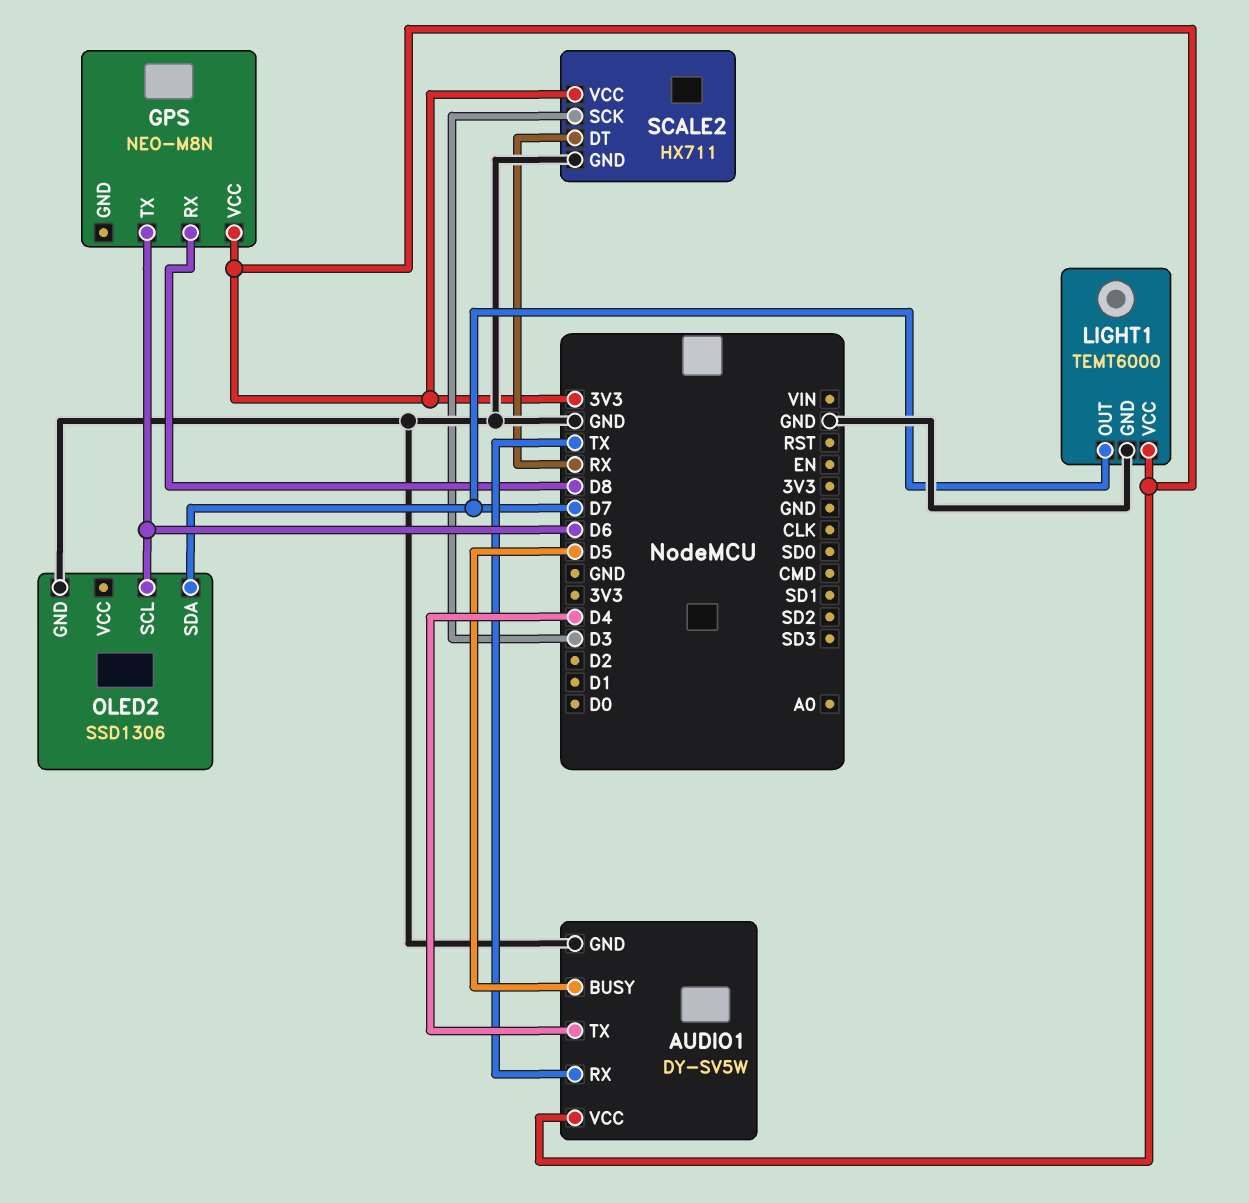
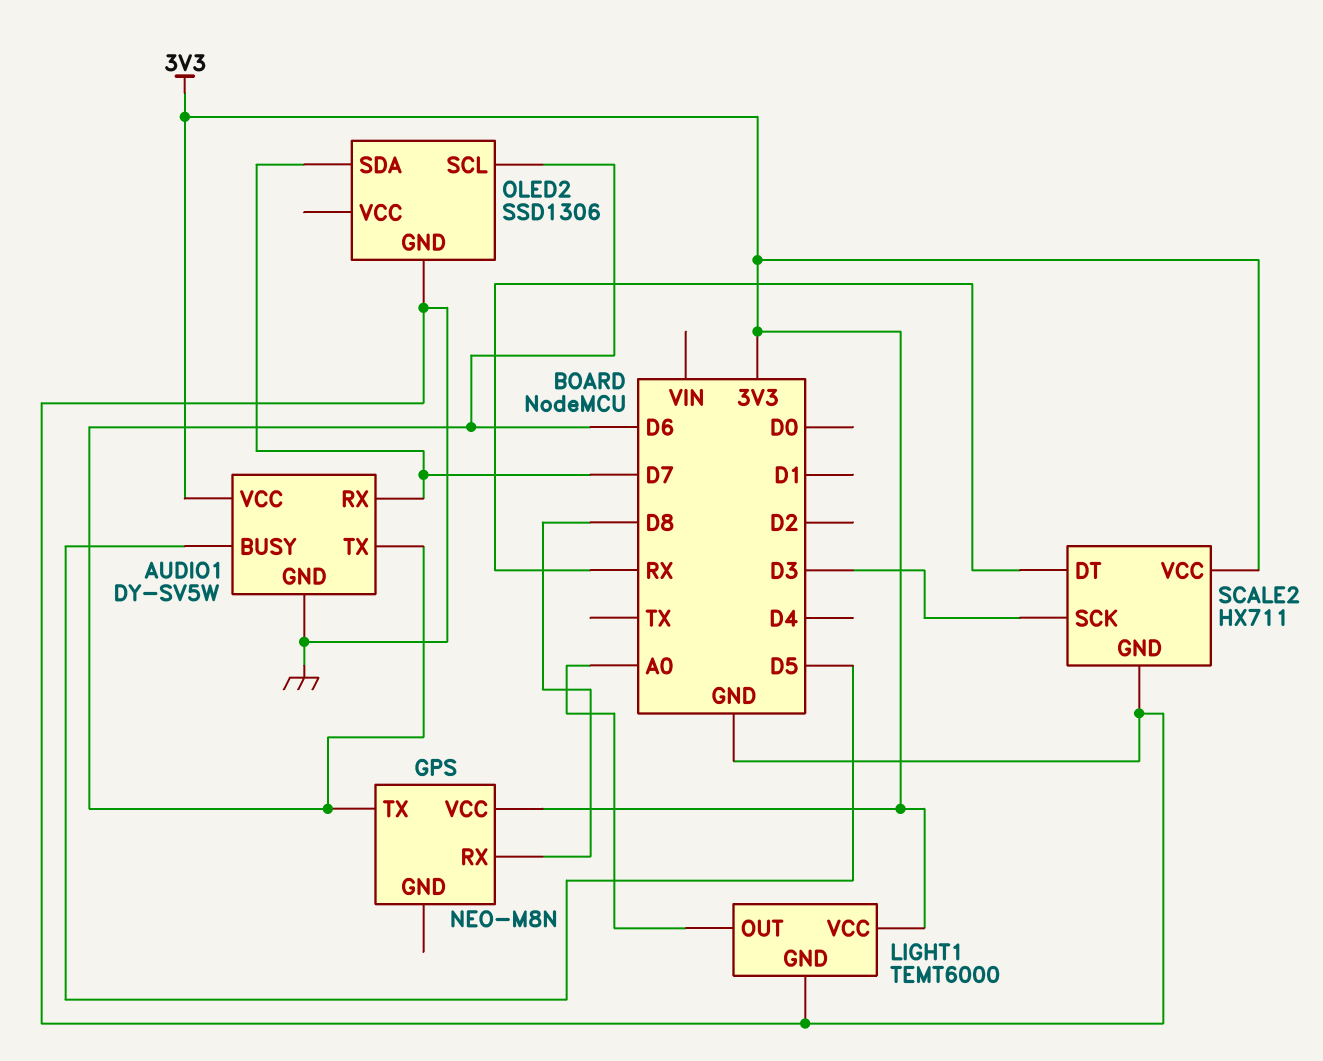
AUDIO1 pin RX: TX -> D7
AUDIO1 pin TX: D4 -> D6
LIGHT1 pin OUT: D7 -> A0

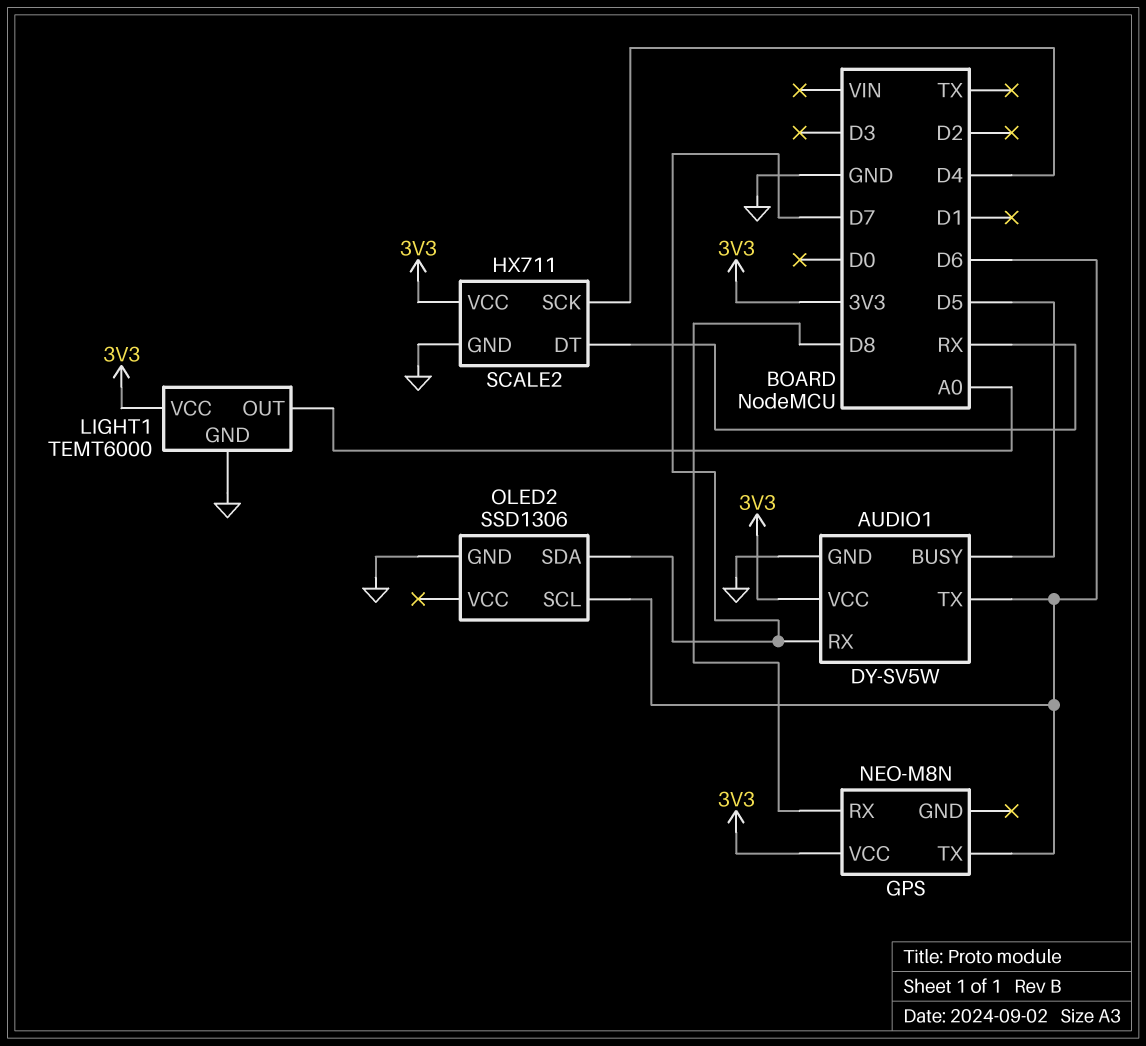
SCALE2 pin SCK: D3 -> D4

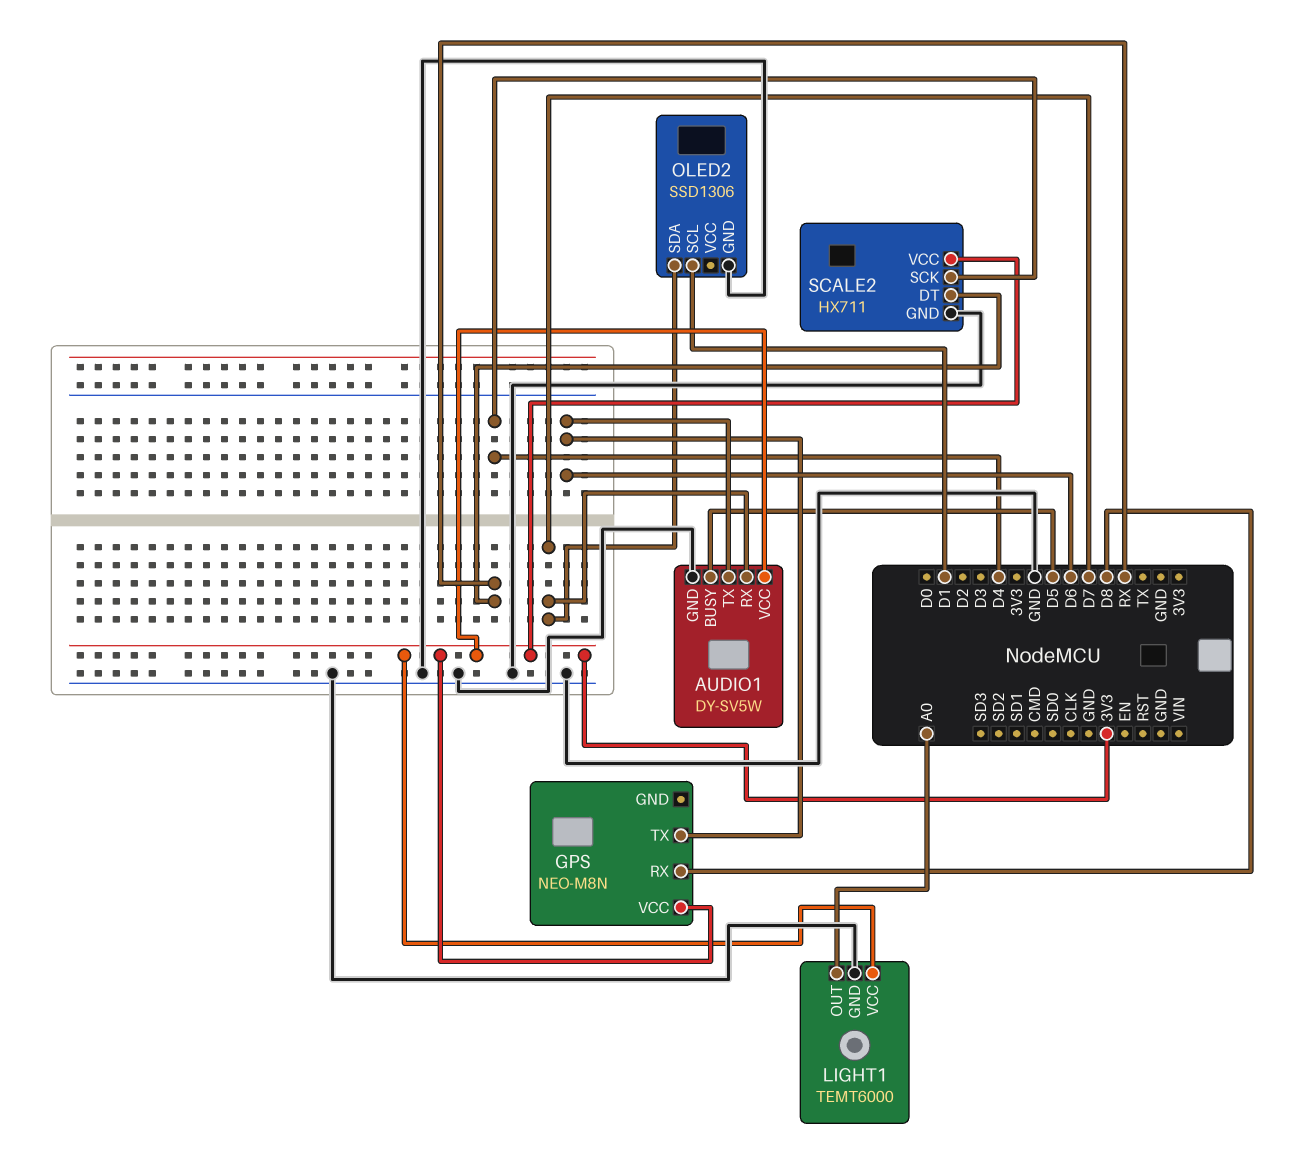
OLED2 pin SCL: D6 -> D1

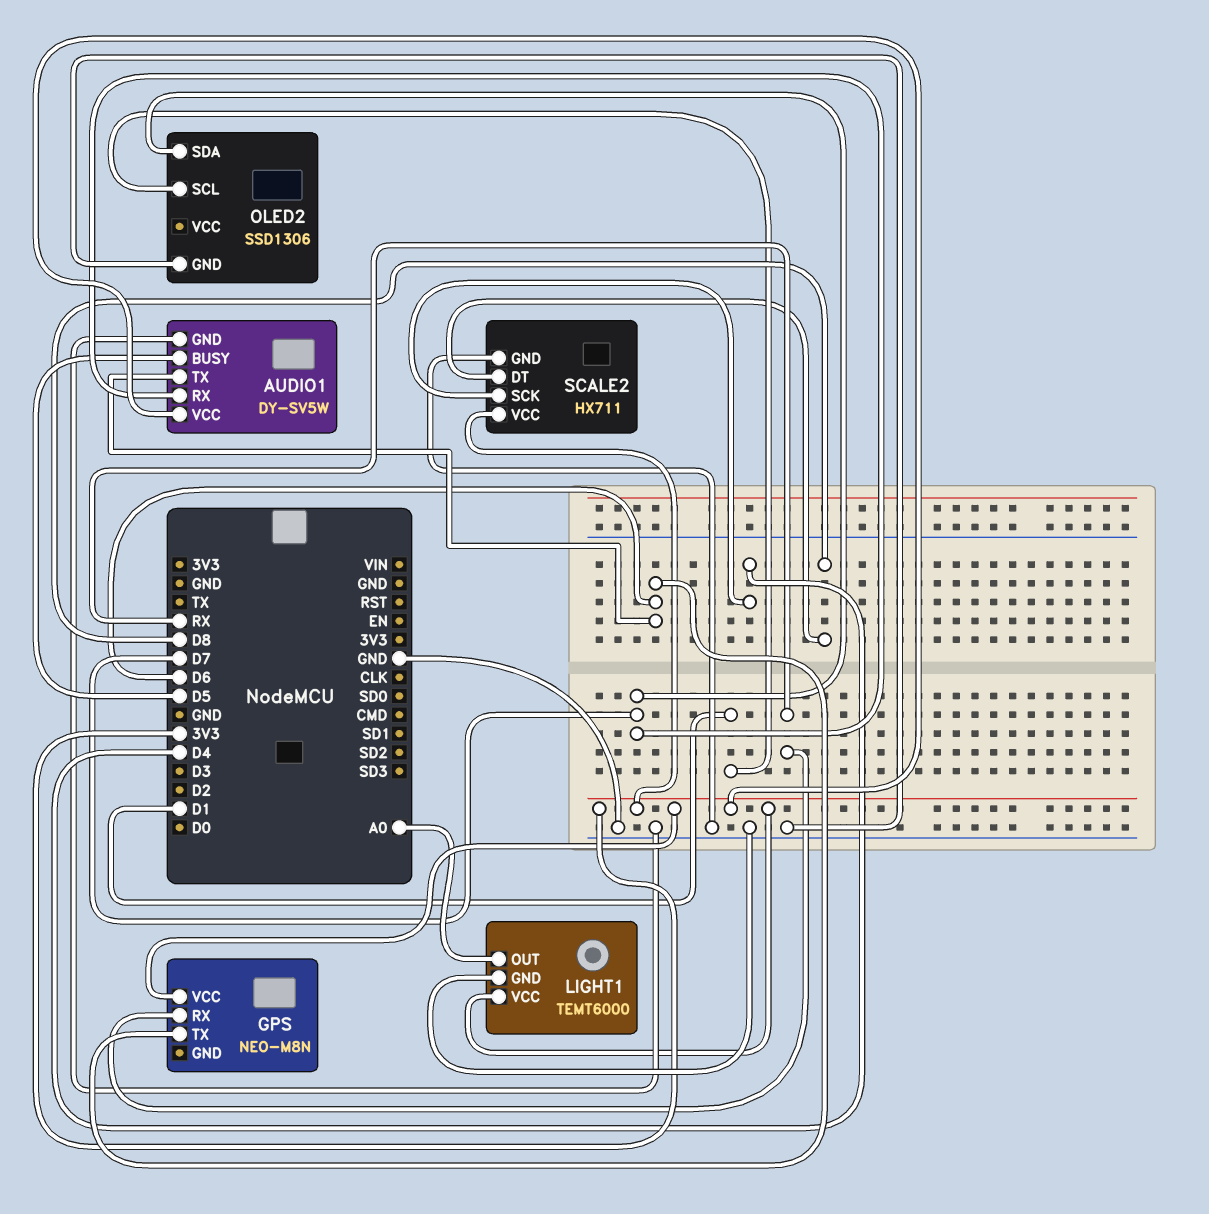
GPS pin RX: D8 -> RX
SCALE2 pin DT: RX -> D8

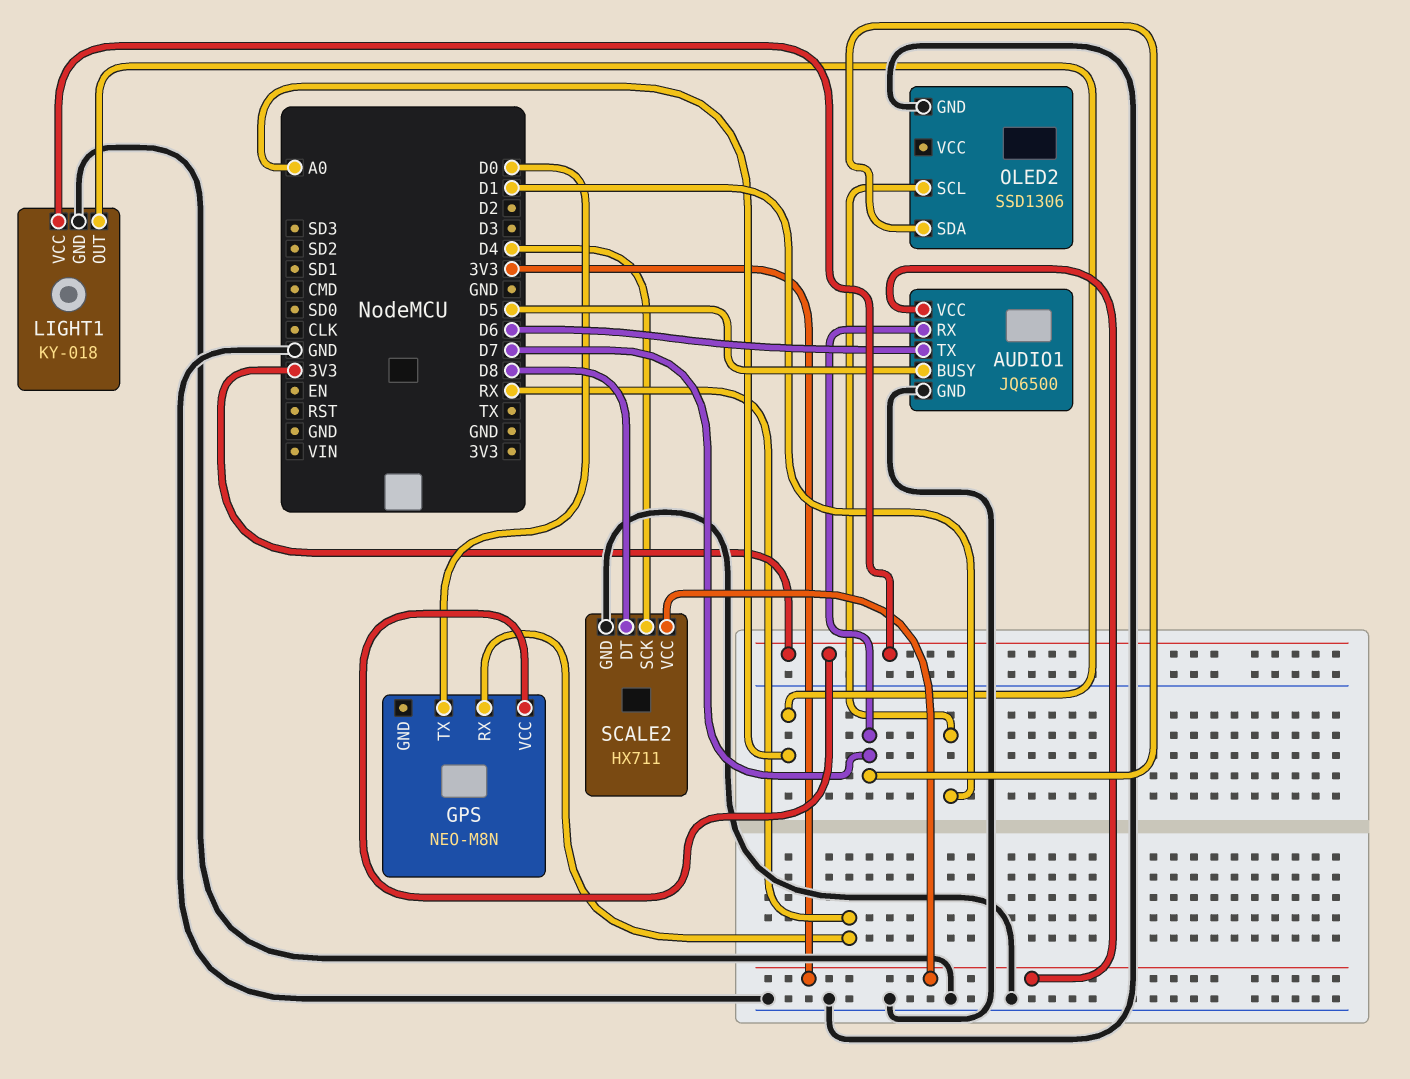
AUDIO1: DY-SV5W -> JQ6500
GPS pin TX: D6 -> D0
LIGHT1: TEMT6000 -> KY-018

